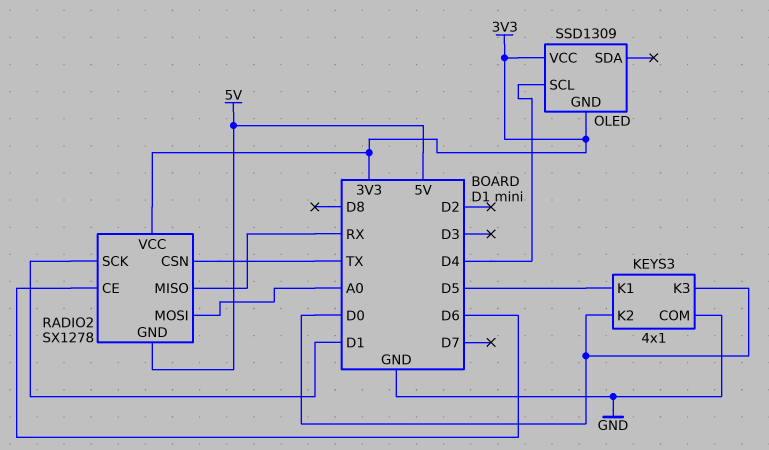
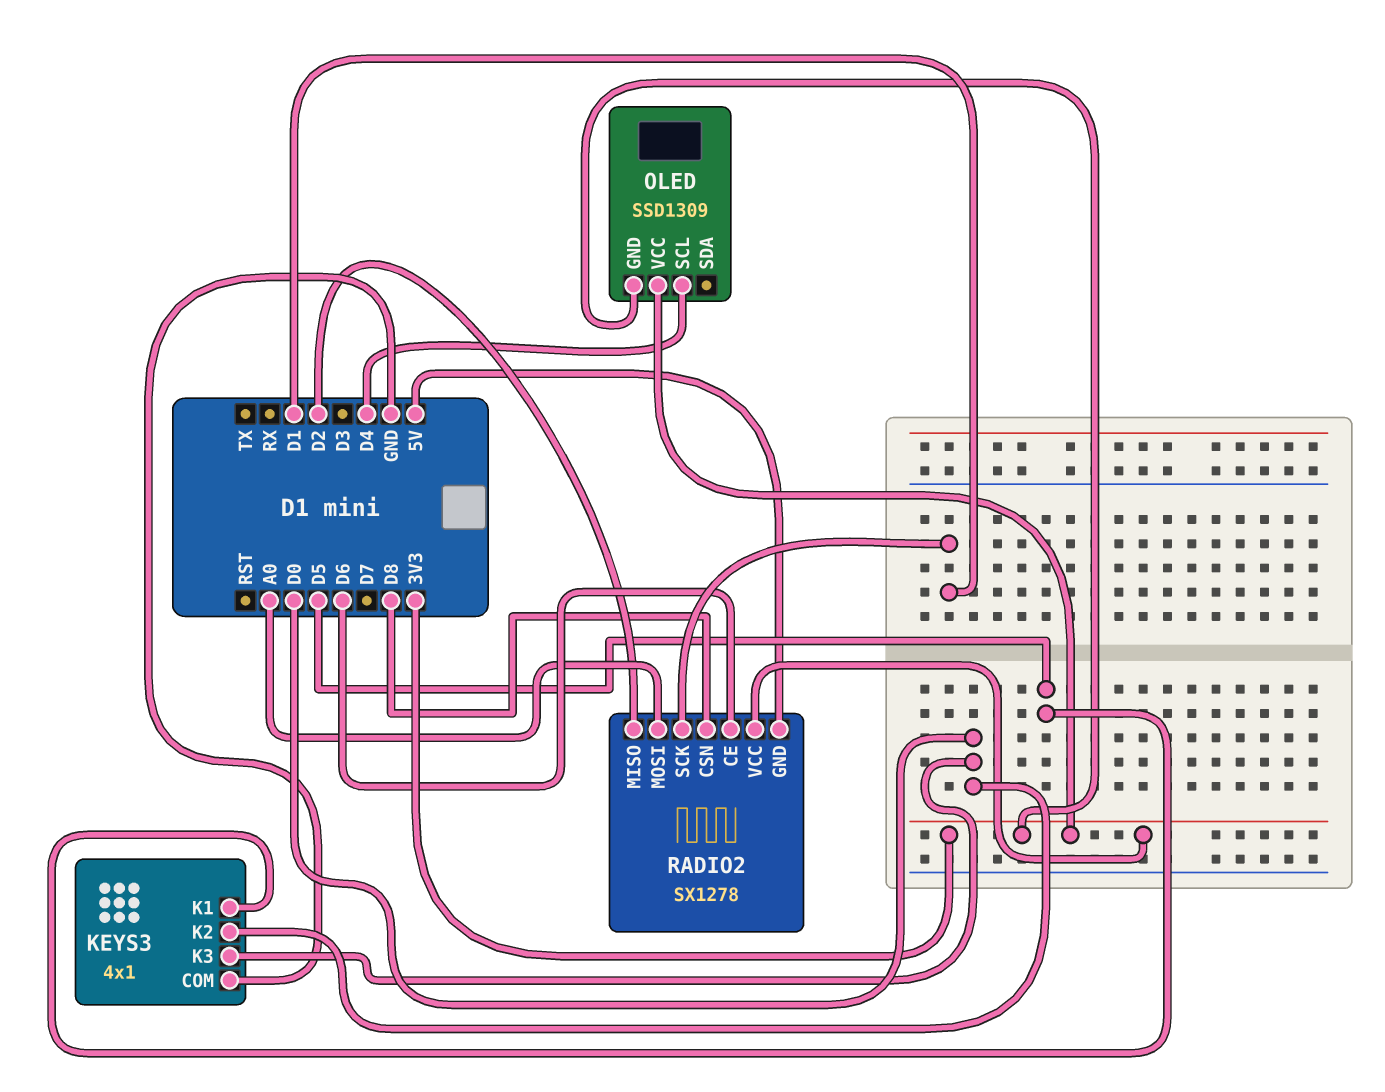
RADIO2 pin CSN: TX -> D8
RADIO2 pin MISO: RX -> D2

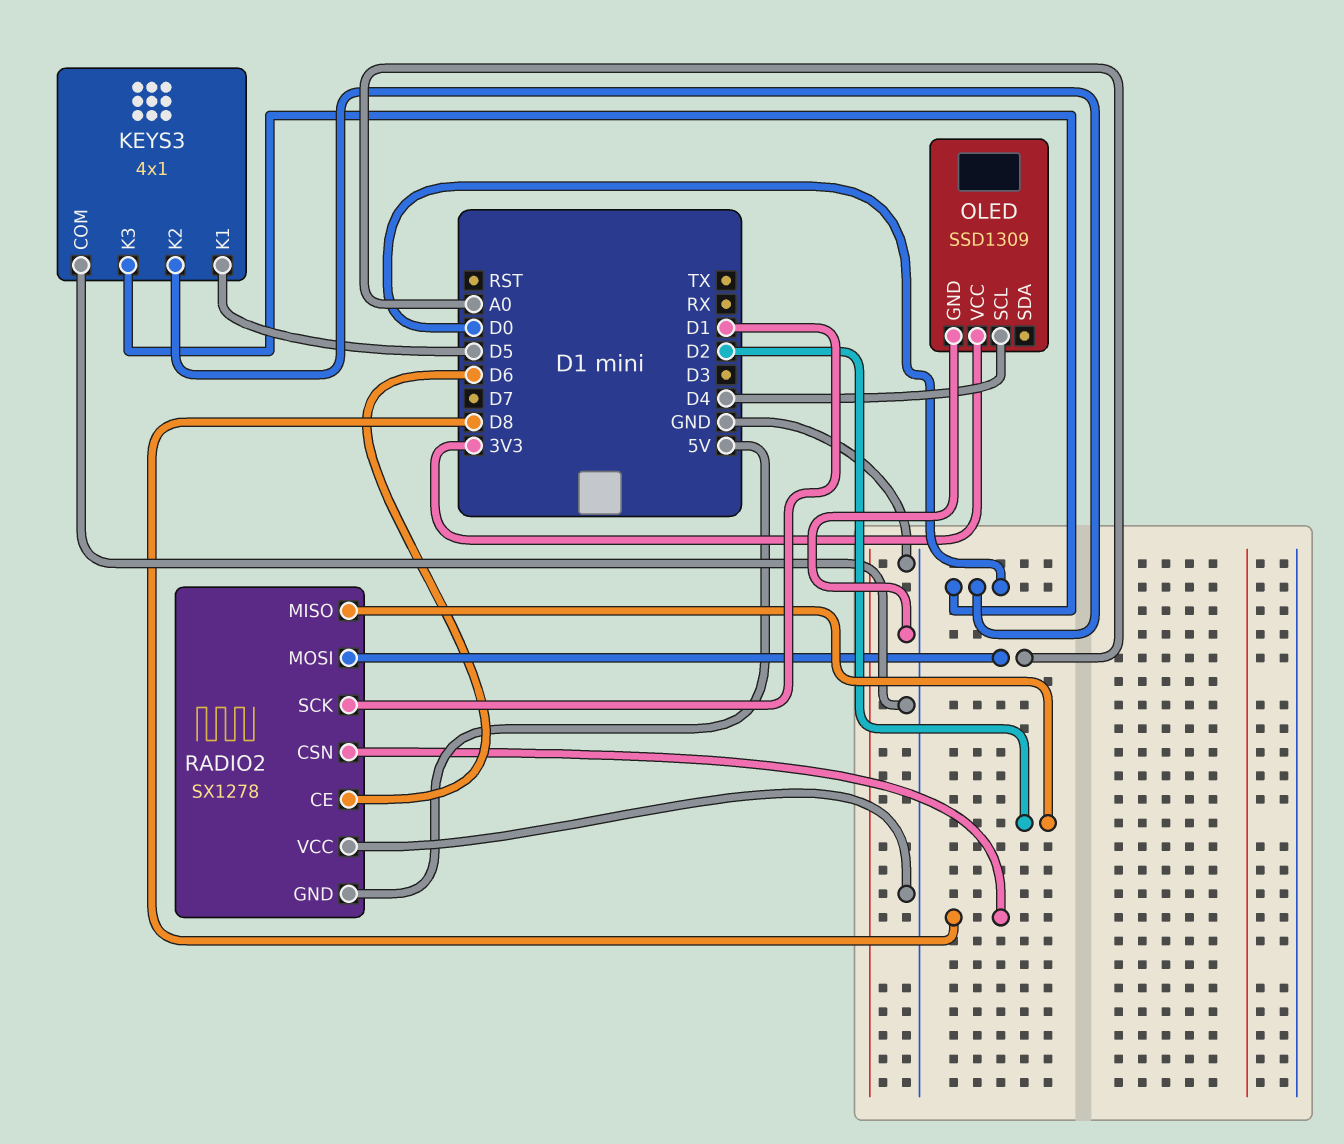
OLED pin GND: 3V3 -> GND
RADIO2 pin VCC: 3V3 -> GND

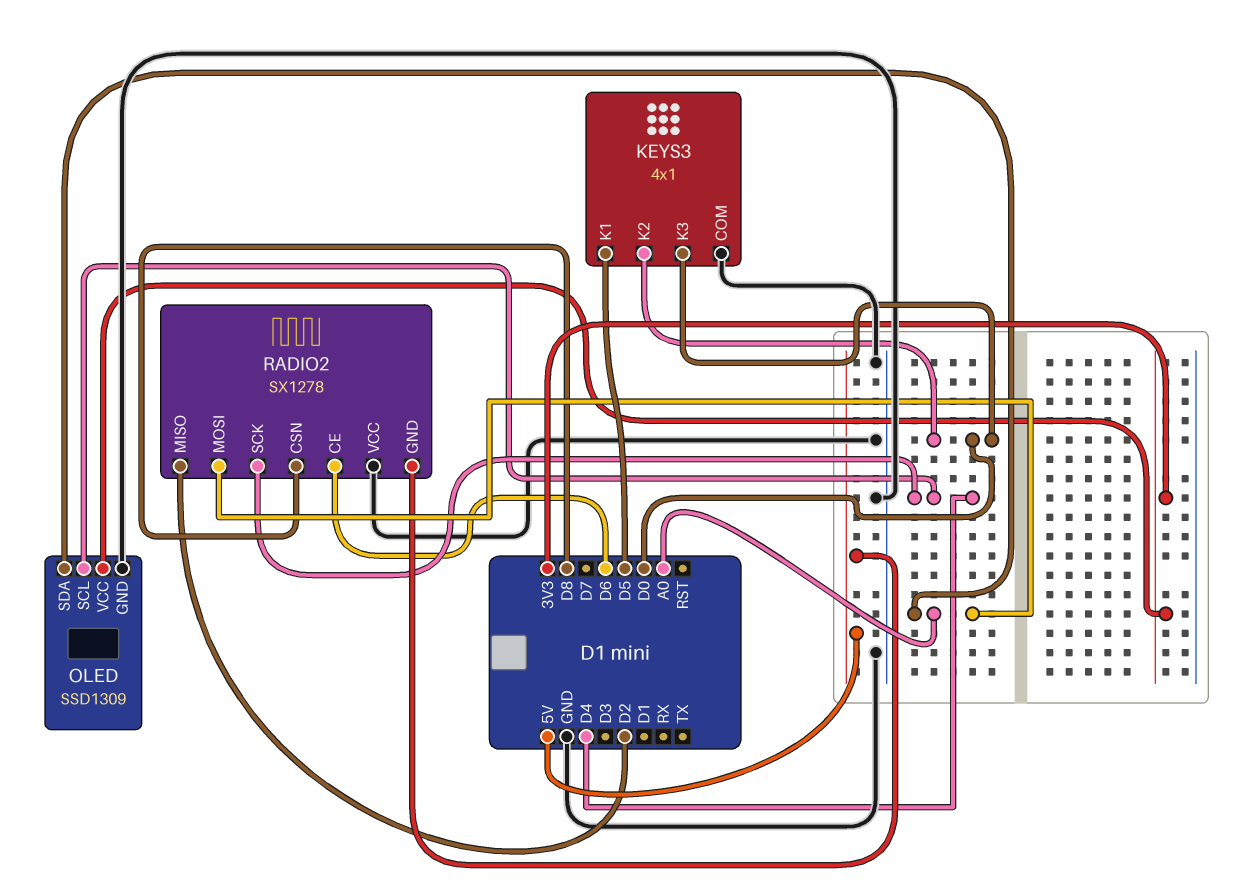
OLED pin SDA: none -> A0
RADIO2 pin SCK: D1 -> D4

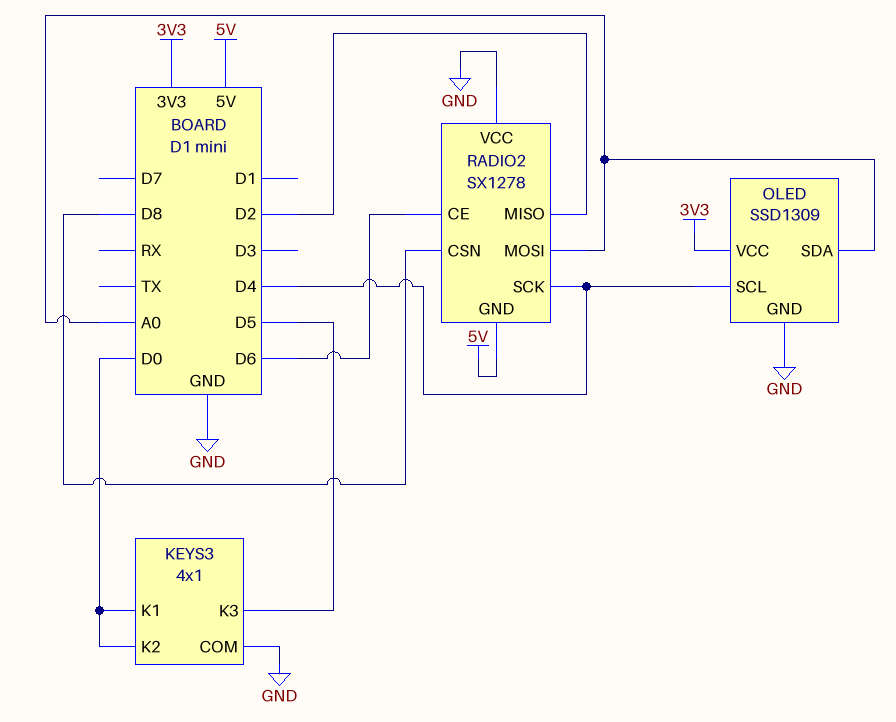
KEYS3 pin K1: D5 -> D0
KEYS3 pin K3: D0 -> D5

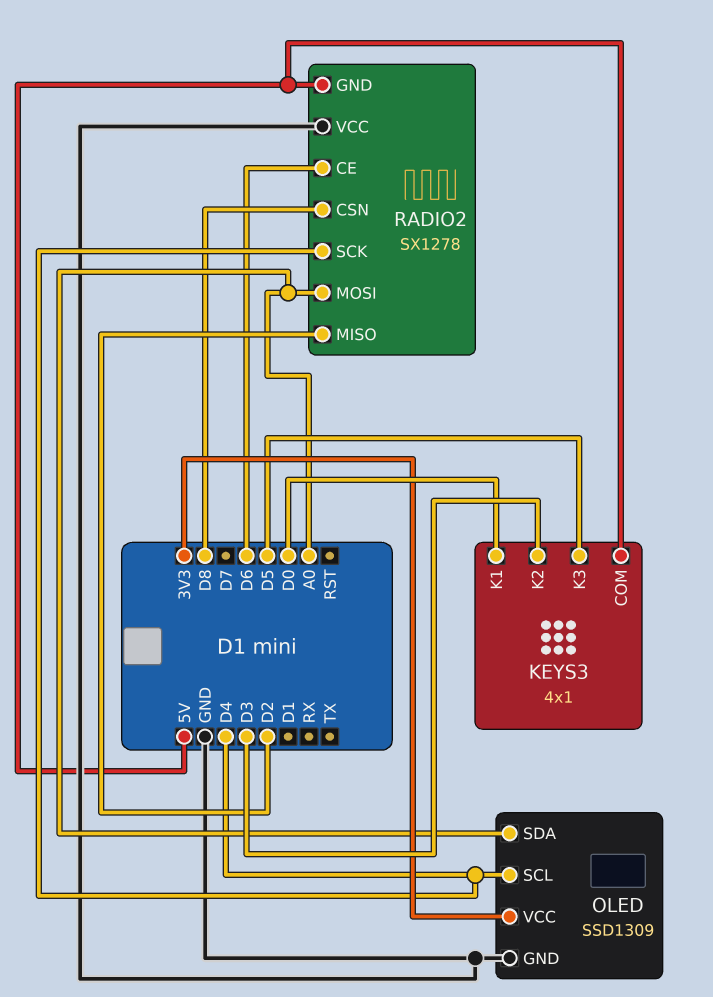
KEYS3 pin COM: GND -> 5V
KEYS3 pin K2: D0 -> D3

